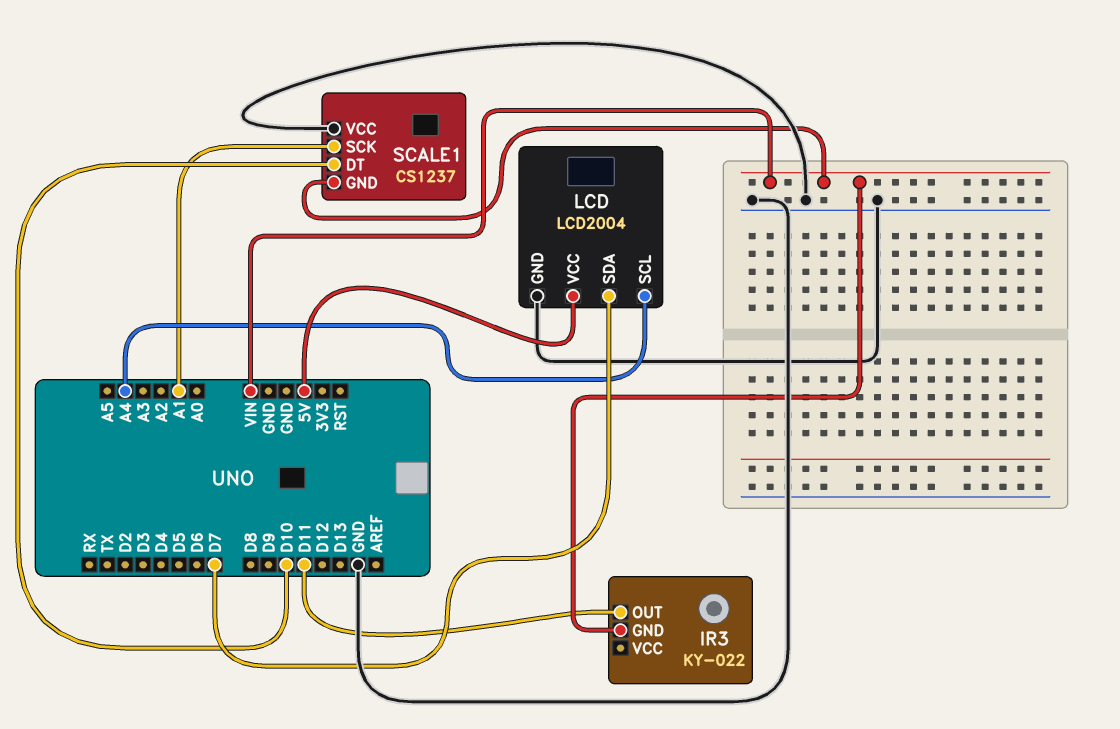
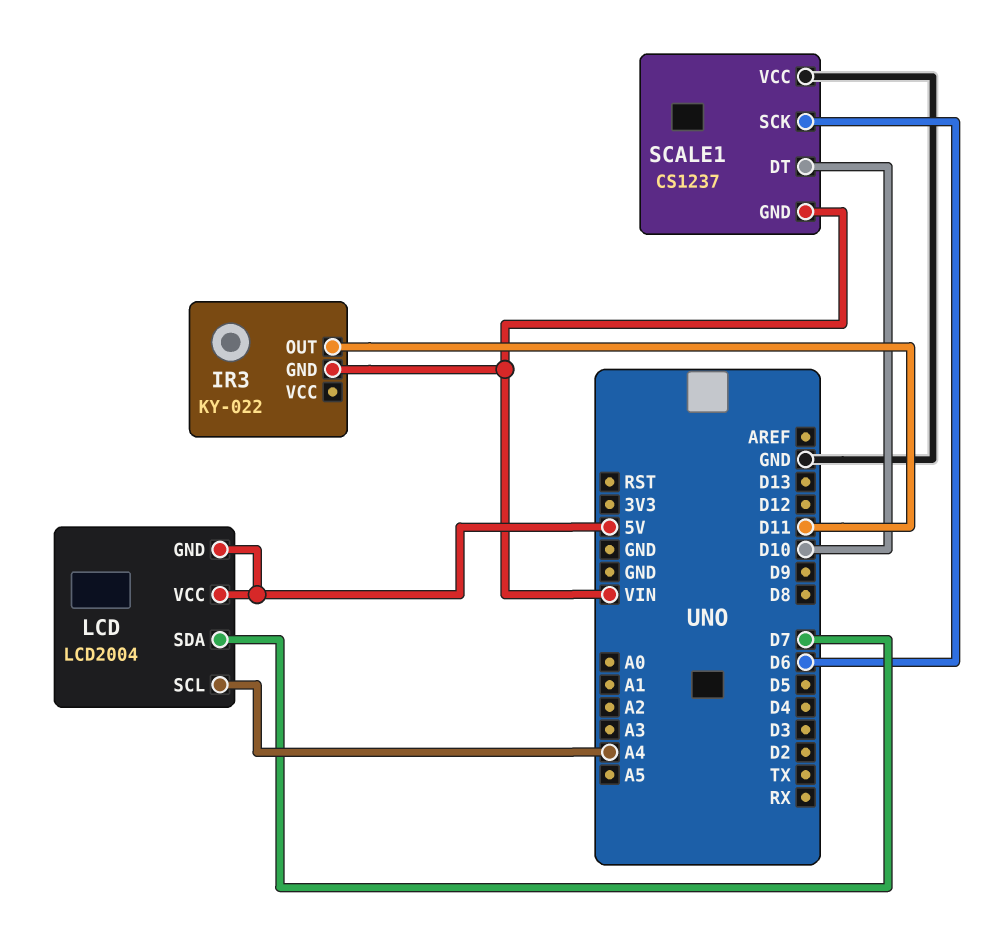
LCD pin GND: GND -> 5V
SCALE1 pin SCK: A1 -> D6

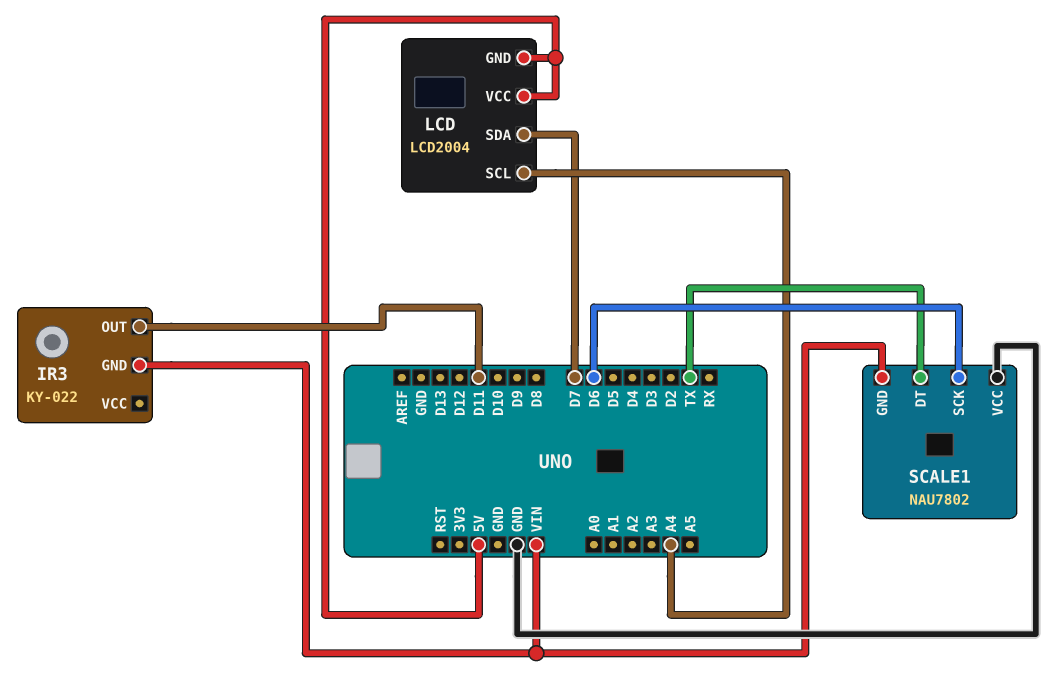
SCALE1: CS1237 -> NAU7802
SCALE1 pin DT: D10 -> TX

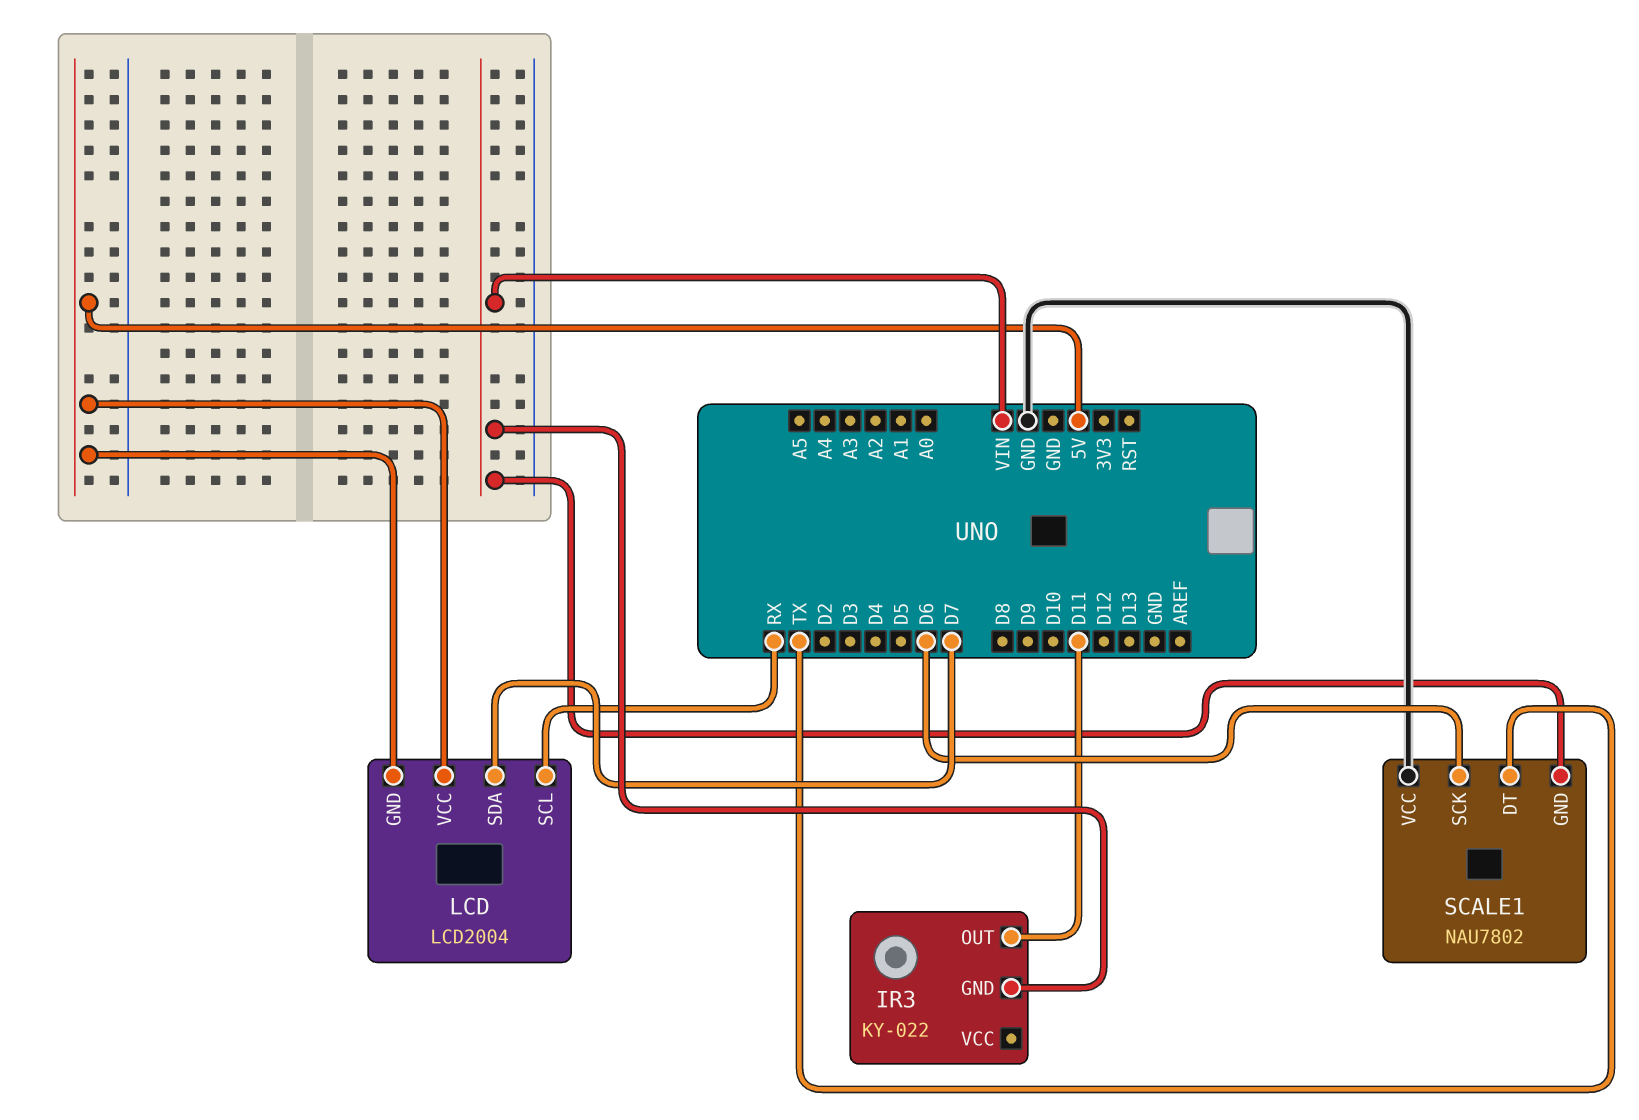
LCD pin SCL: A4 -> RX

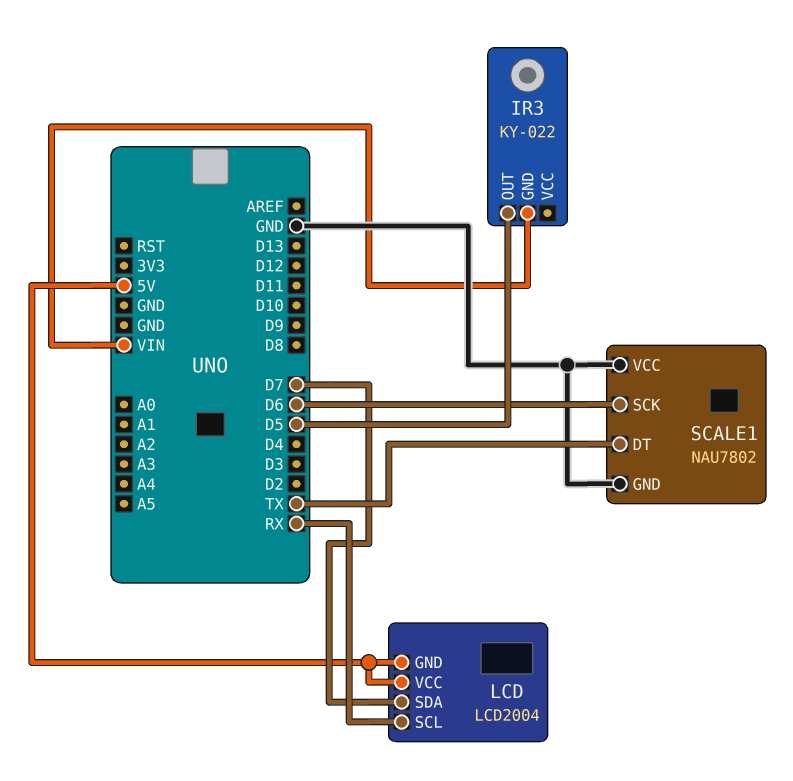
IR3 pin OUT: D11 -> D5
SCALE1 pin GND: VIN -> GND

